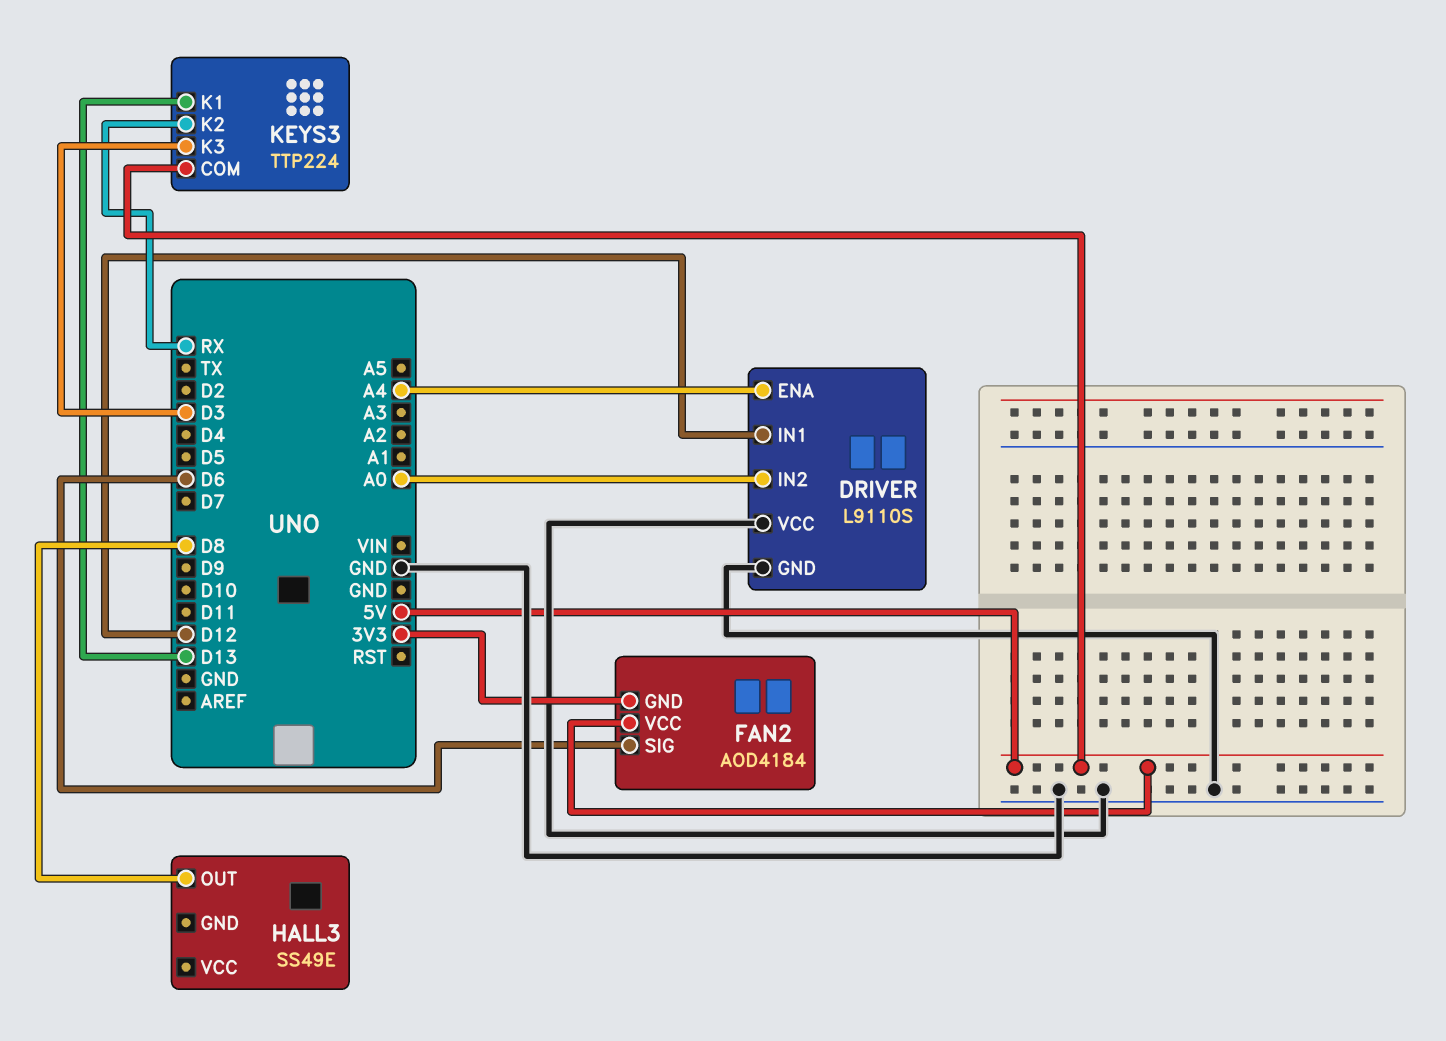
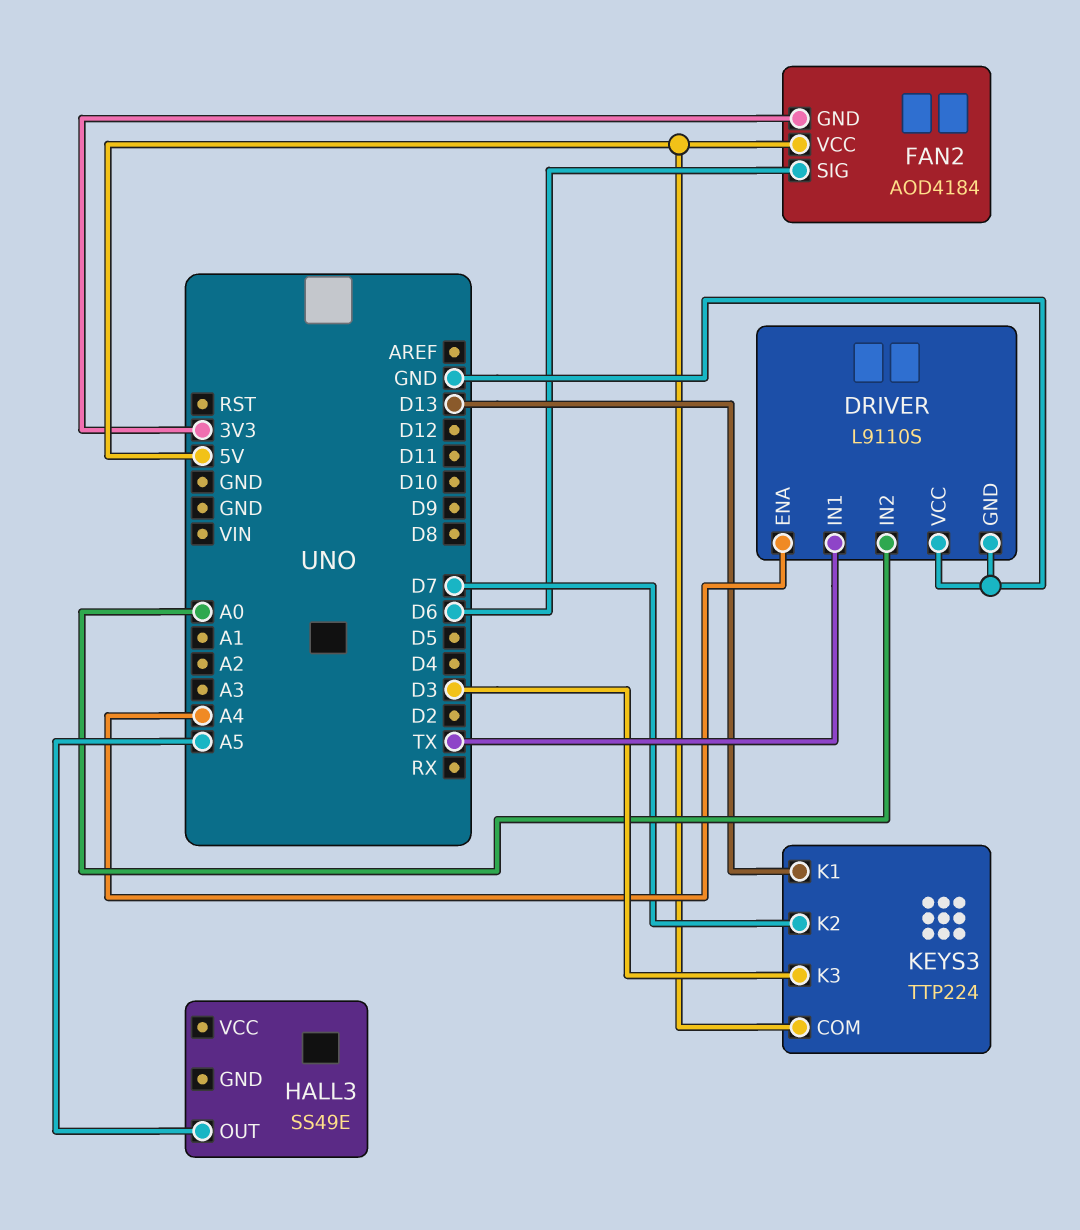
DRIVER pin IN1: D12 -> TX
HALL3 pin OUT: D8 -> A5
KEYS3 pin K2: RX -> D7

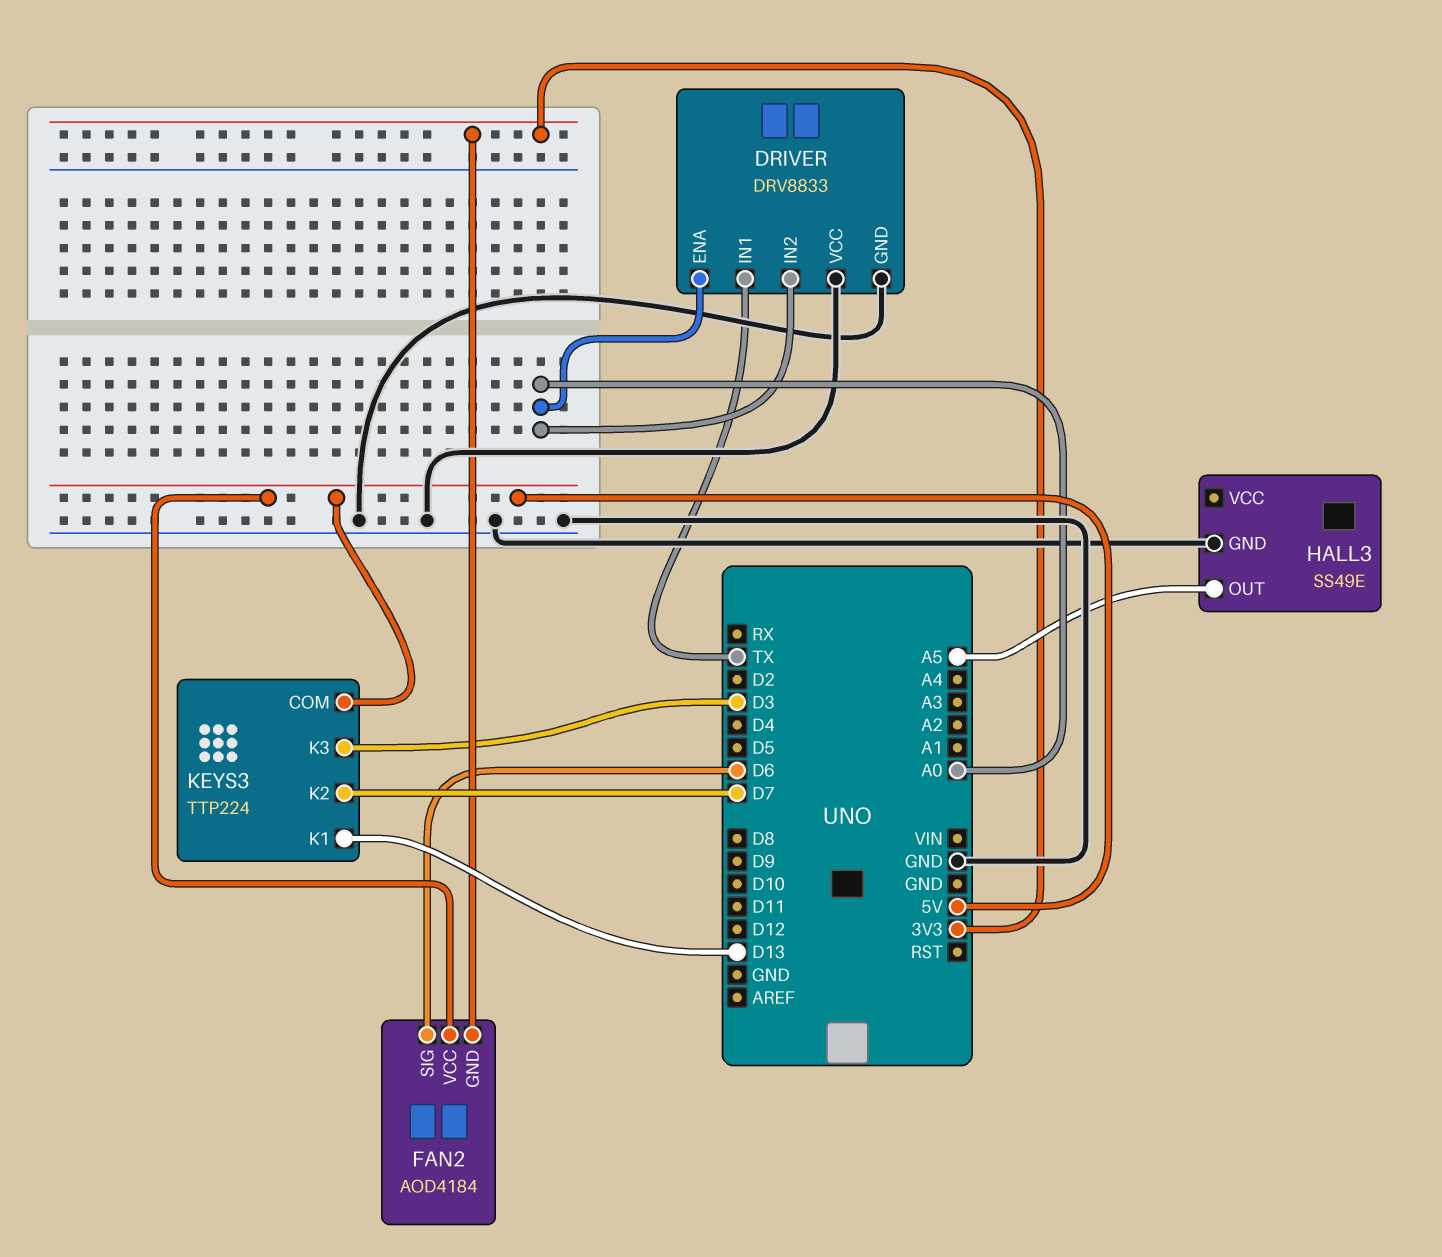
DRIVER: L9110S -> DRV8833
DRIVER pin ENA: A4 -> A0
HALL3 pin GND: none -> GND

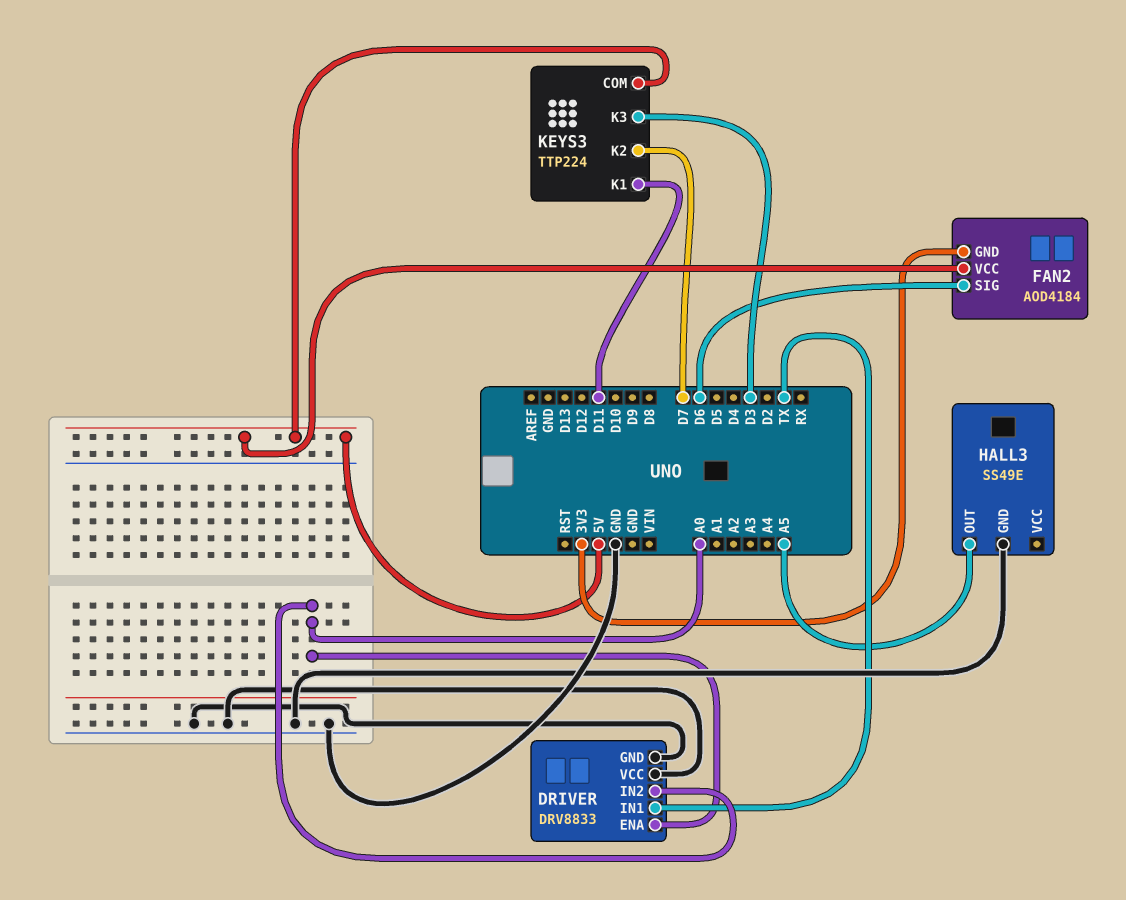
KEYS3 pin K1: D13 -> D11

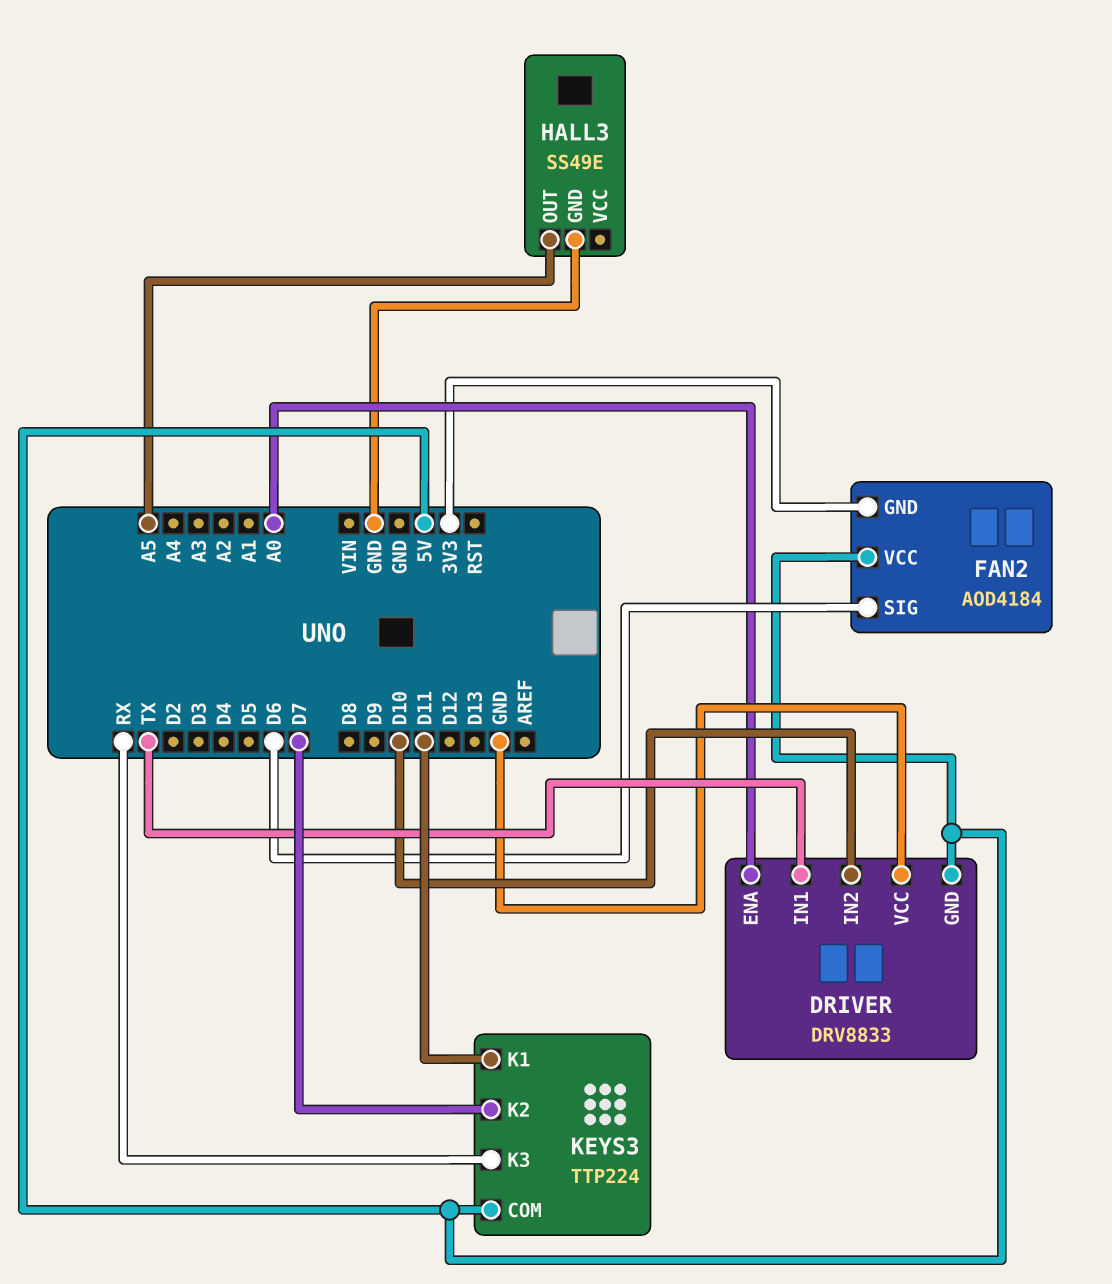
DRIVER pin GND: GND -> 5V
DRIVER pin IN2: A0 -> D10
KEYS3 pin K3: D3 -> RX

